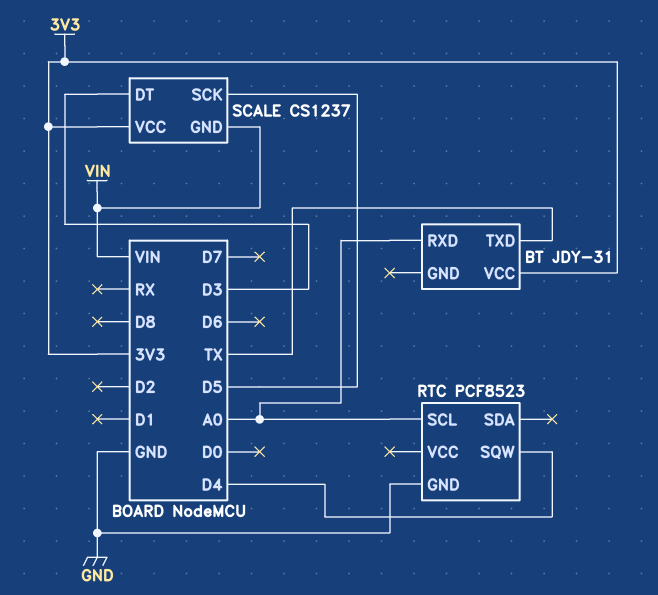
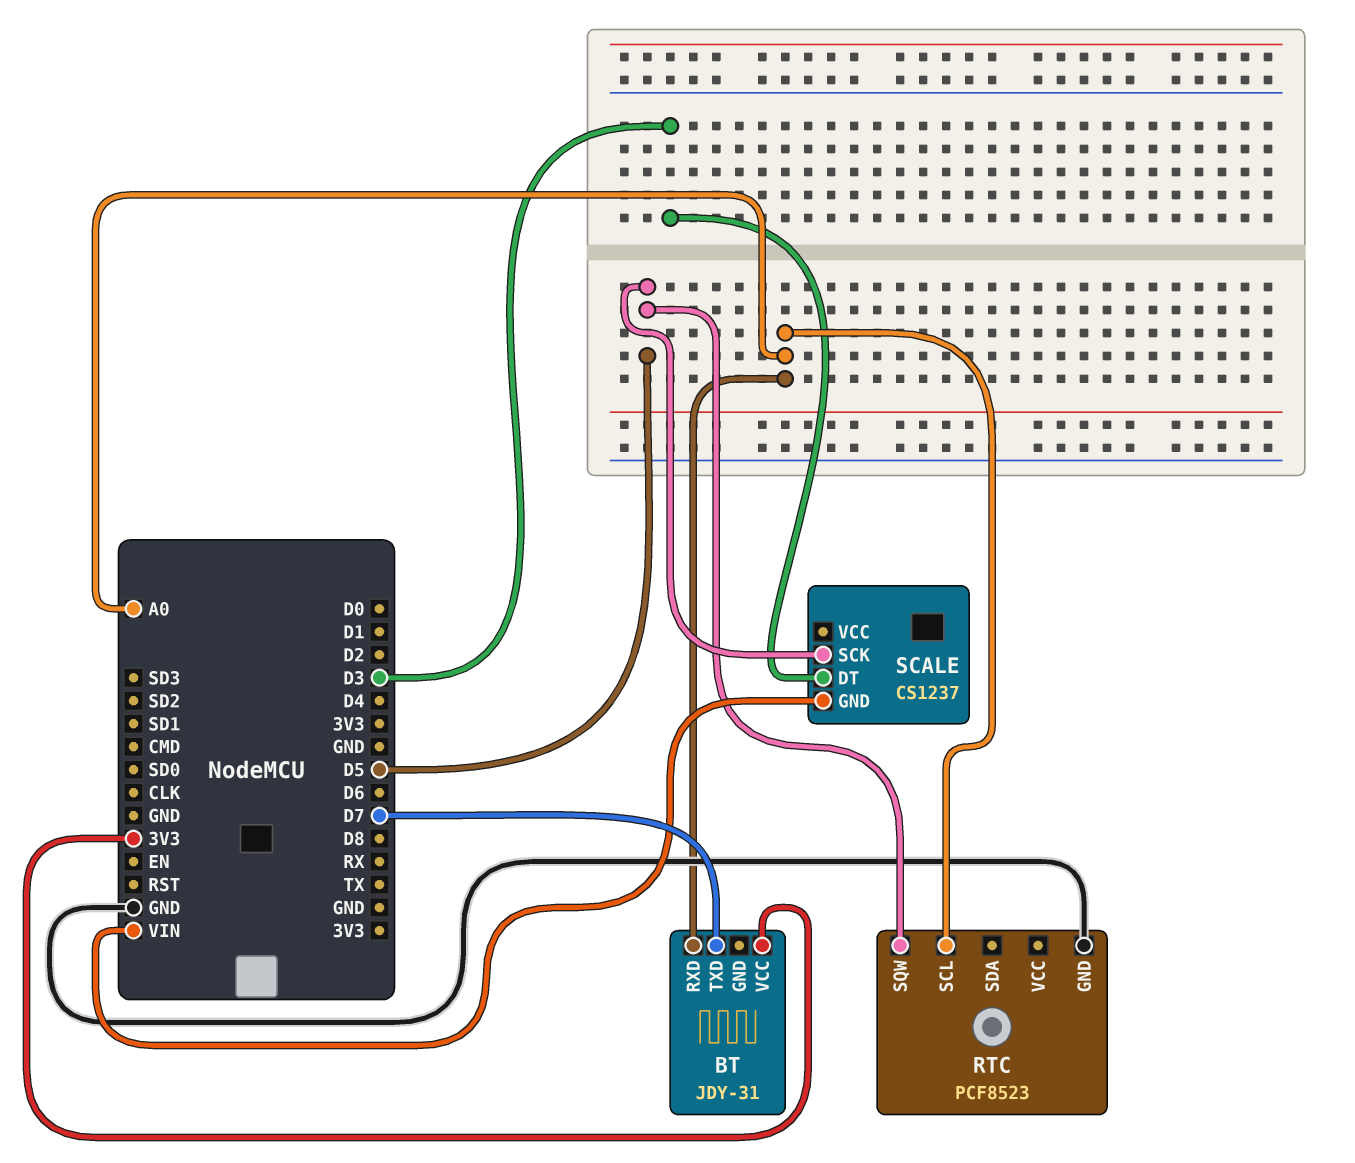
BT pin TXD: TX -> D7
RTC pin SQW: D4 -> D5
SCALE pin VCC: 3V3 -> none

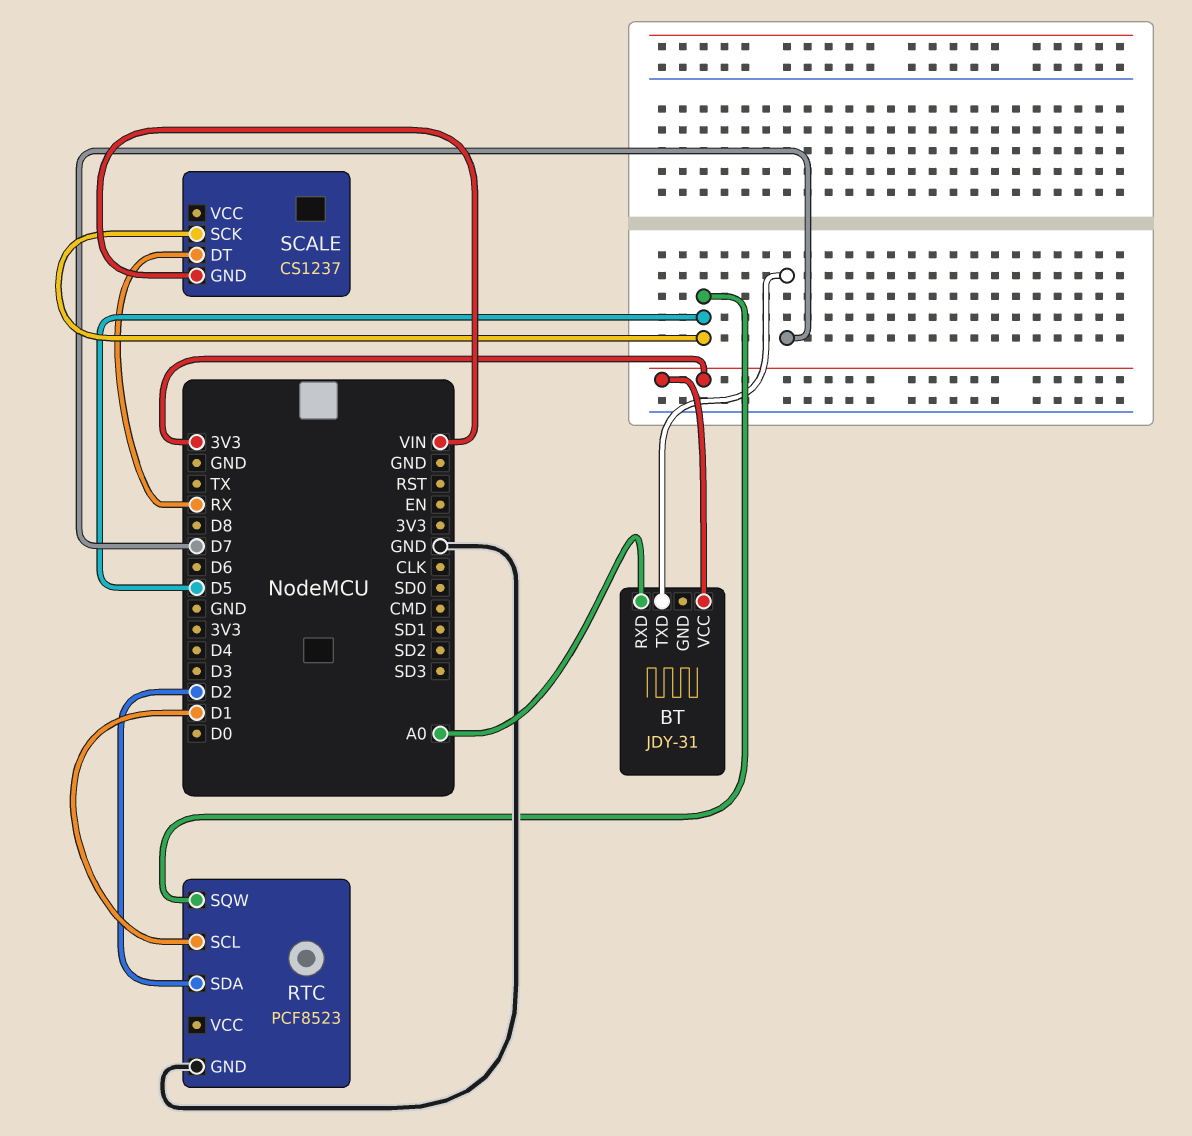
RTC pin SCL: A0 -> D1
RTC pin SDA: none -> D2
SCALE pin DT: D3 -> RX

